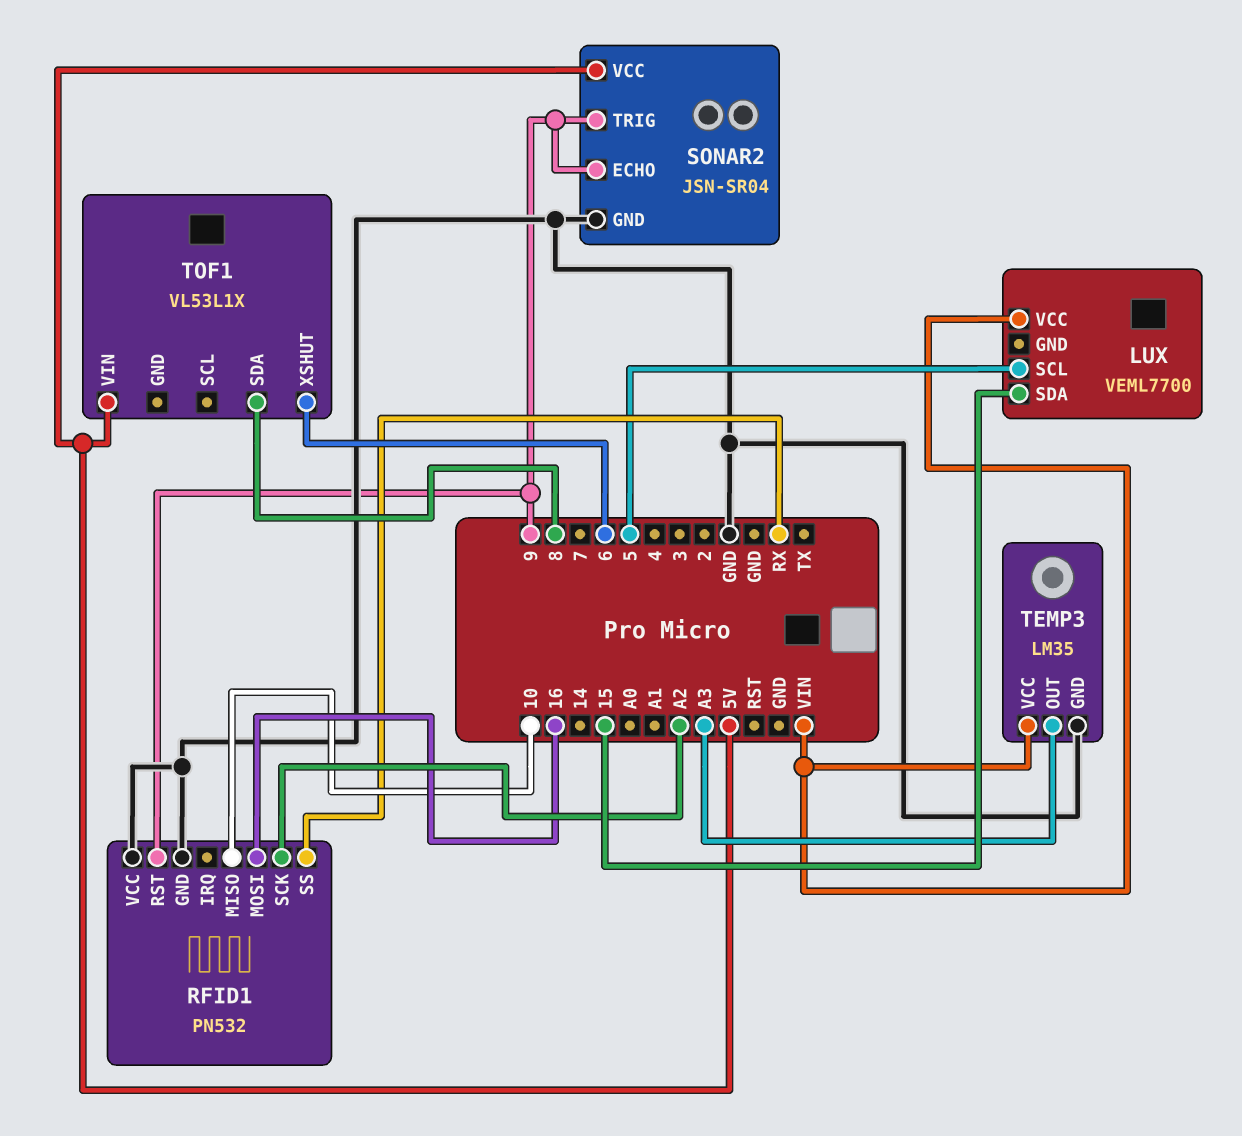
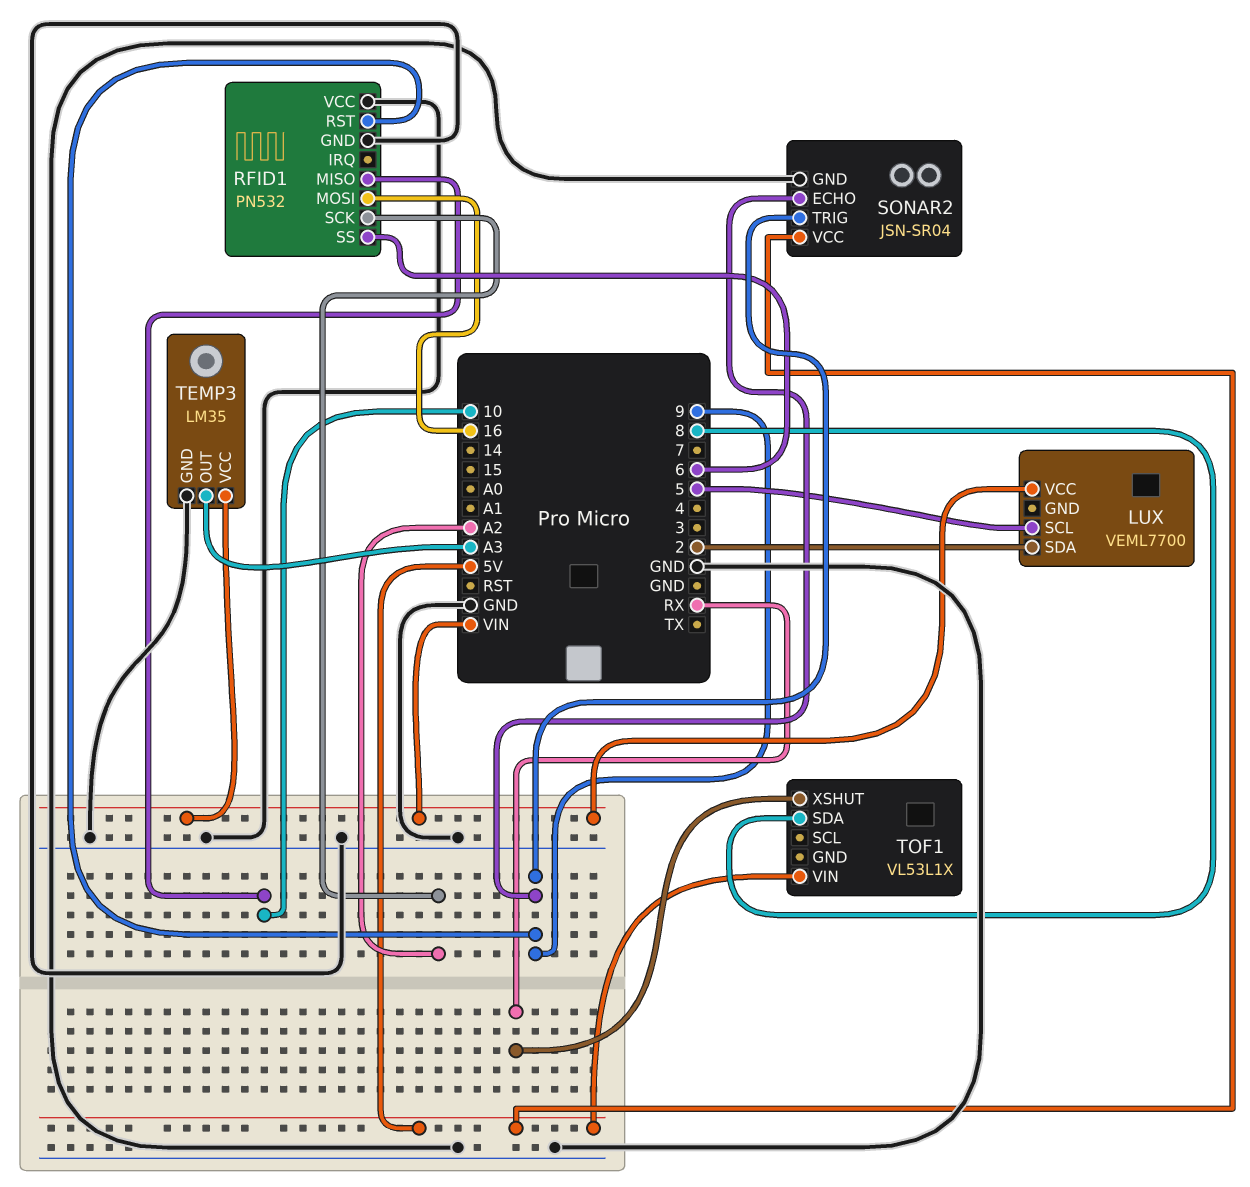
LUX pin SDA: 15 -> 2
RFID1 pin SS: RX -> 6
TOF1 pin XSHUT: 6 -> RX

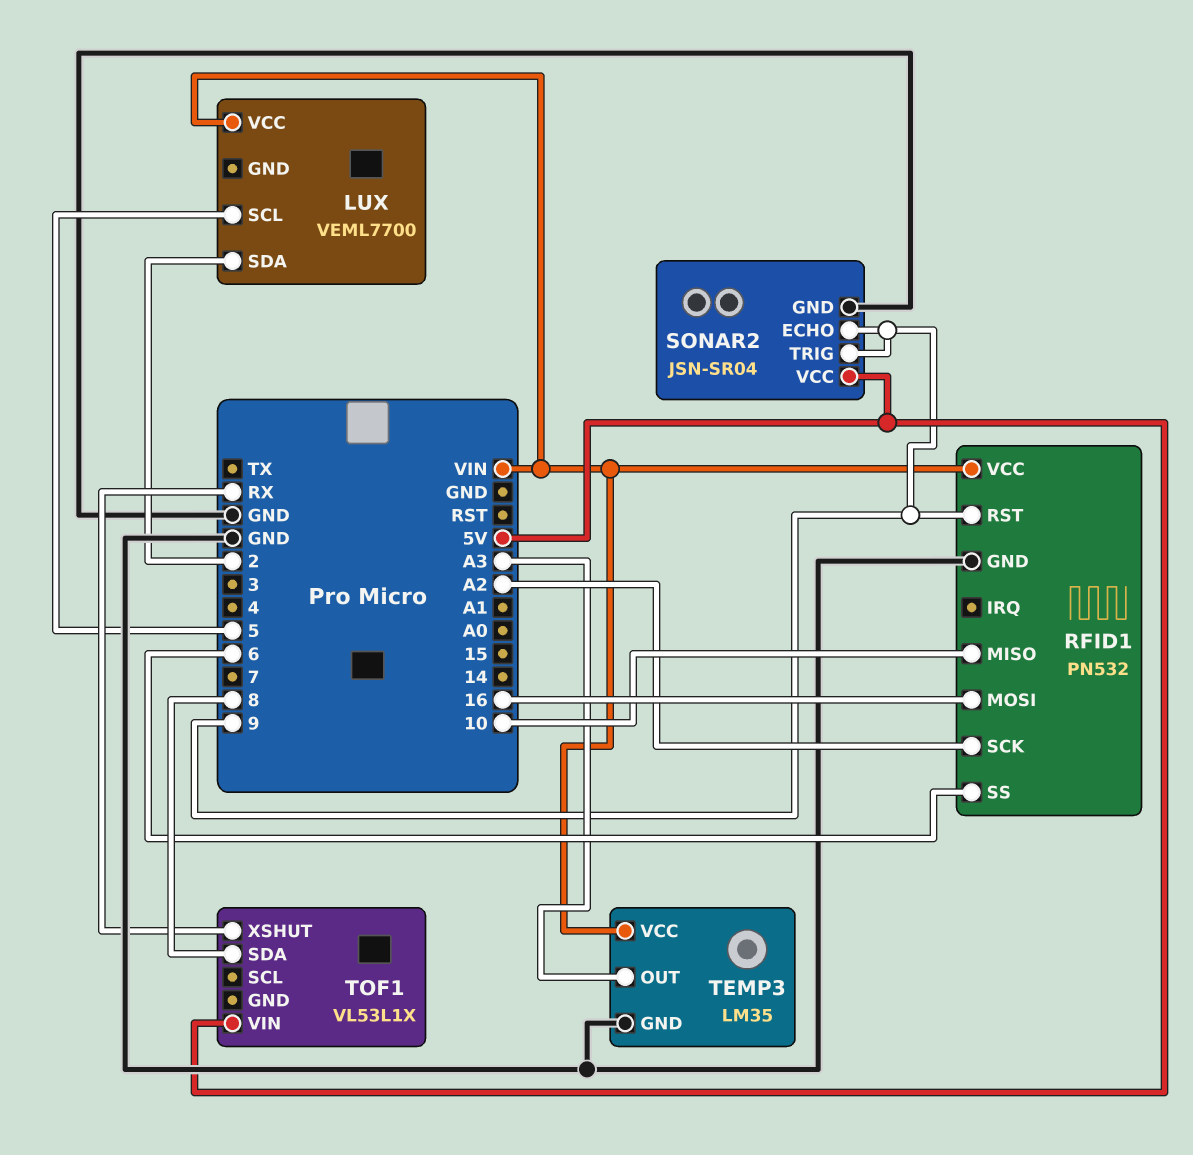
RFID1 pin VCC: GND -> VIN

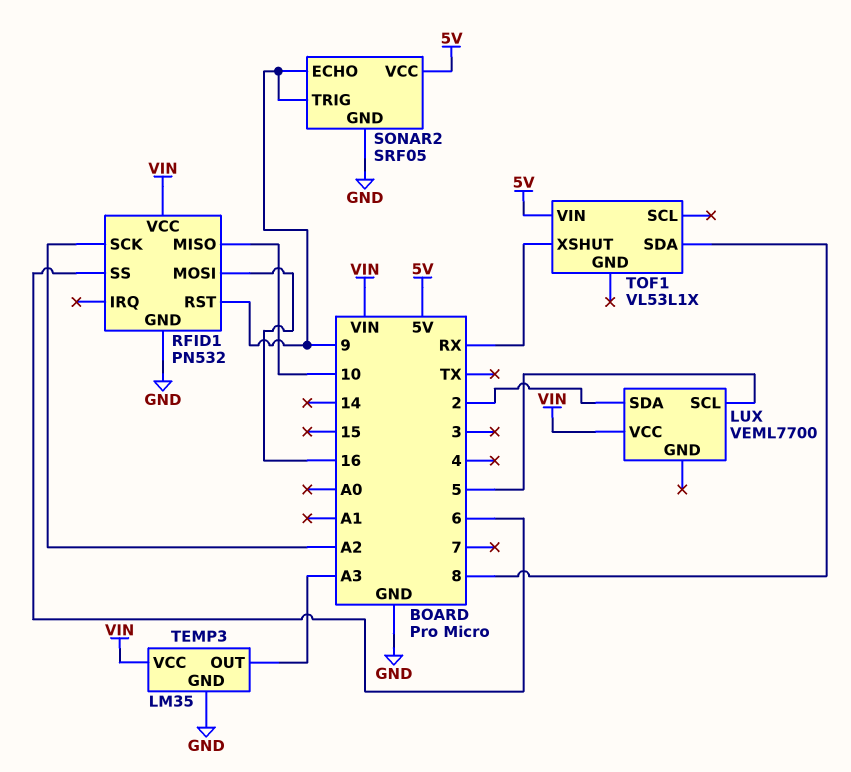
SONAR2: JSN-SR04 -> SRF05

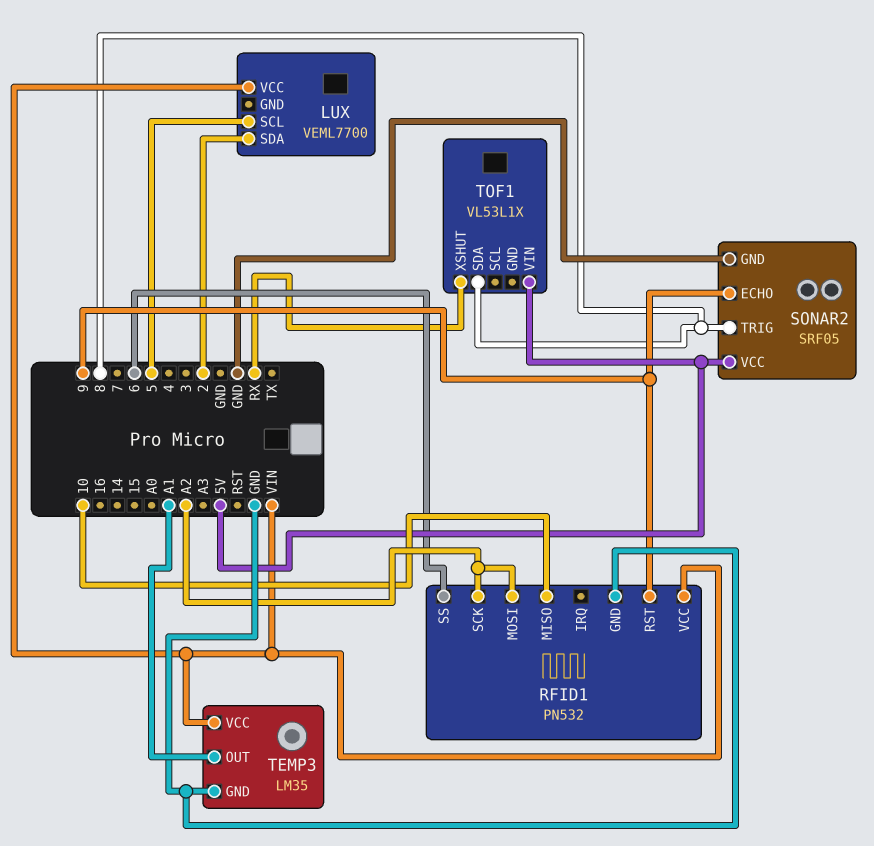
RFID1 pin MOSI: 16 -> A2
SONAR2 pin TRIG: 9 -> 8
TEMP3 pin OUT: A3 -> A1

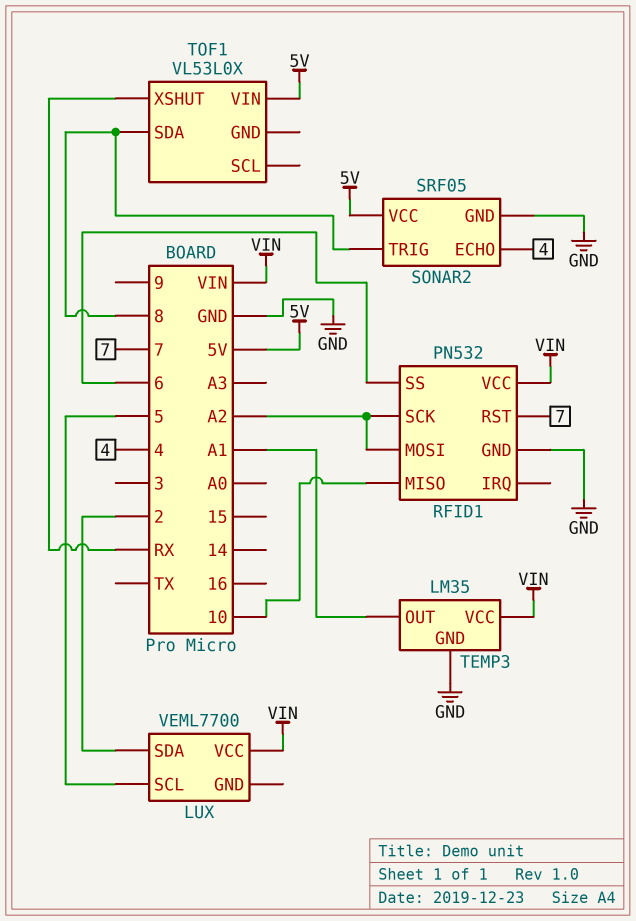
RFID1 pin RST: 9 -> 7
SONAR2 pin ECHO: 9 -> 4
TOF1: VL53L1X -> VL53L0X

